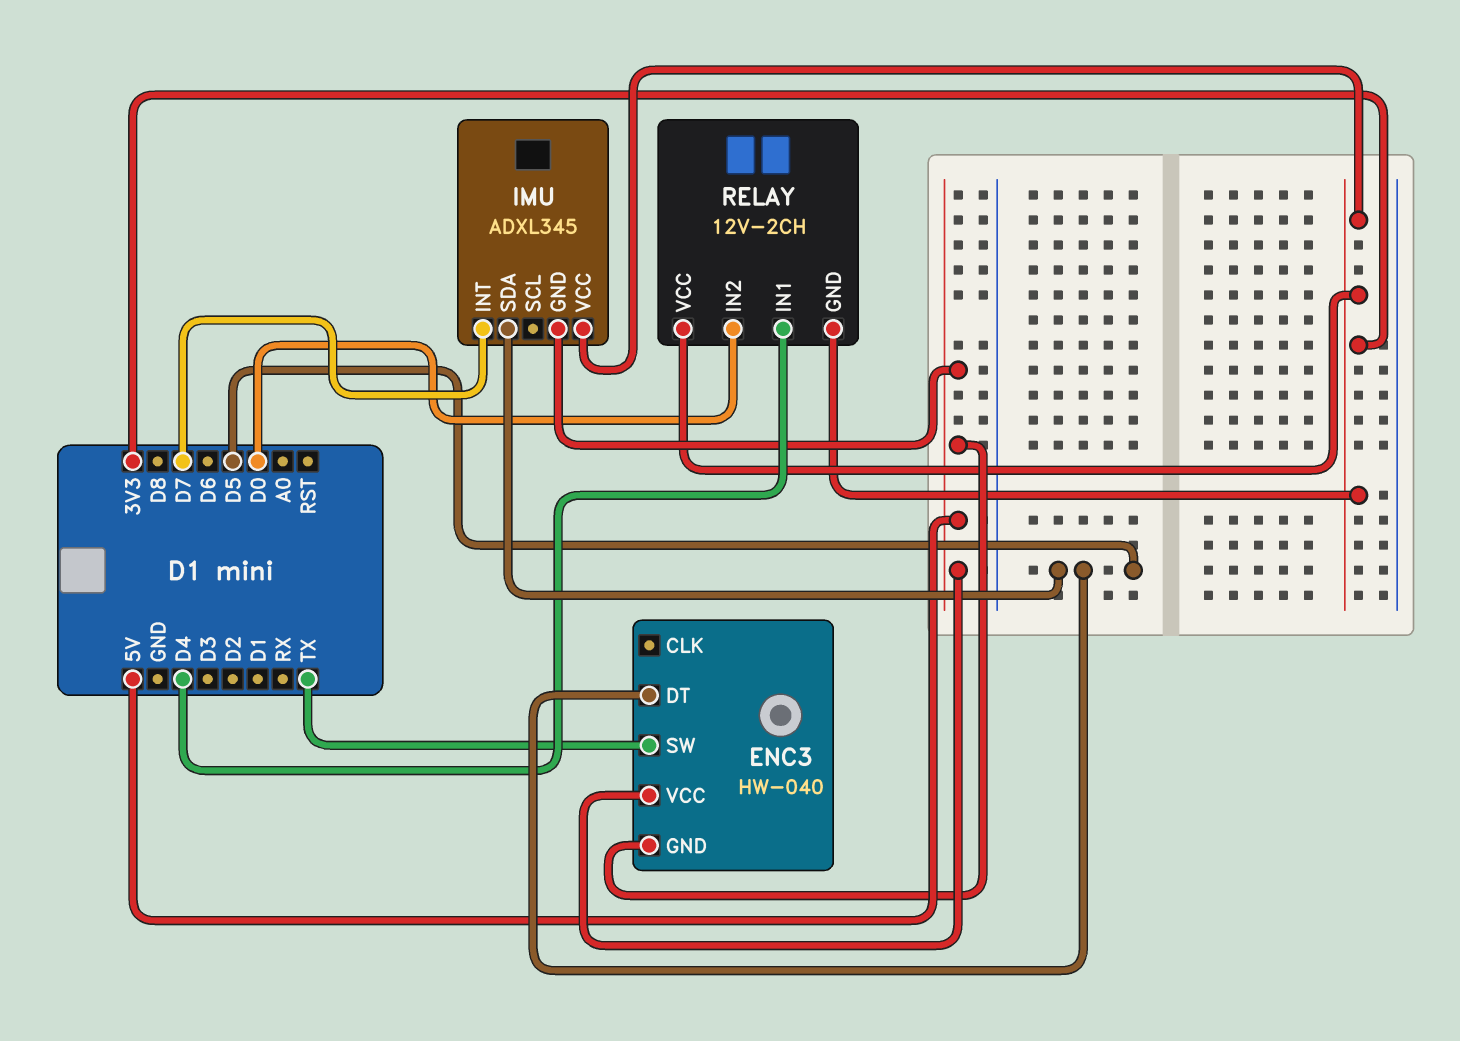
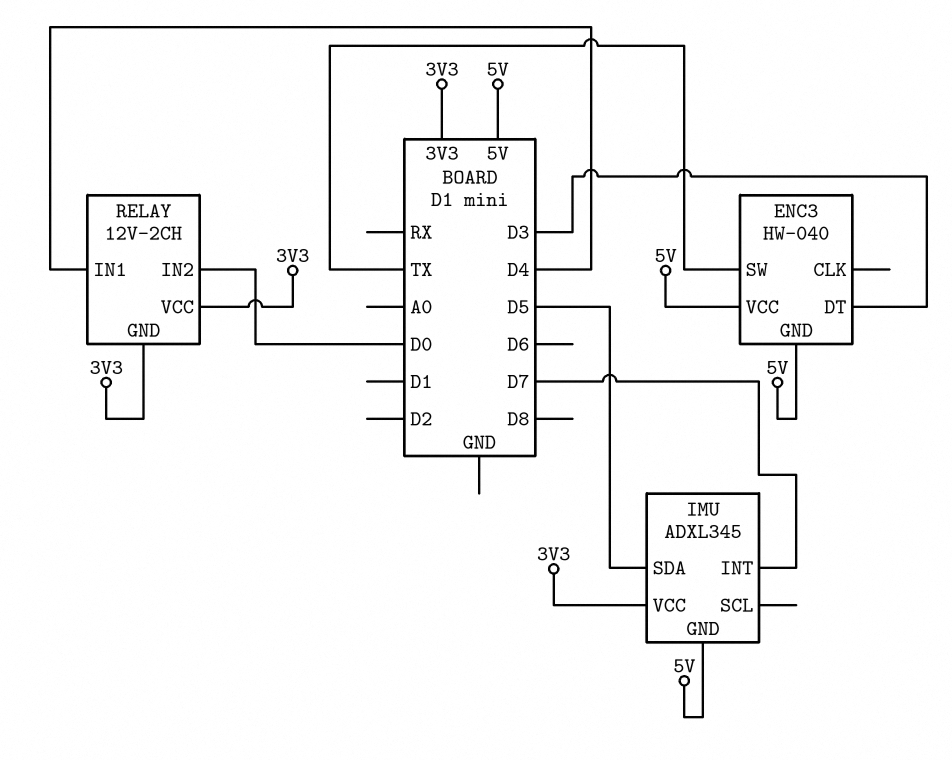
ENC3 pin DT: D5 -> D3

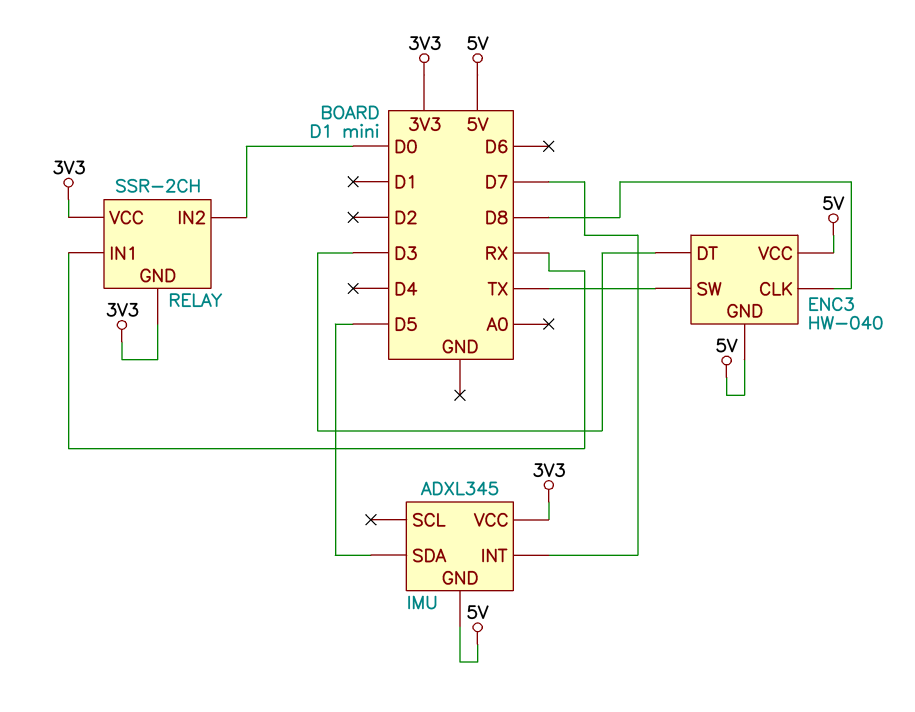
ENC3 pin CLK: none -> D8
RELAY: 12V-2CH -> SSR-2CH
RELAY pin IN1: D4 -> RX

